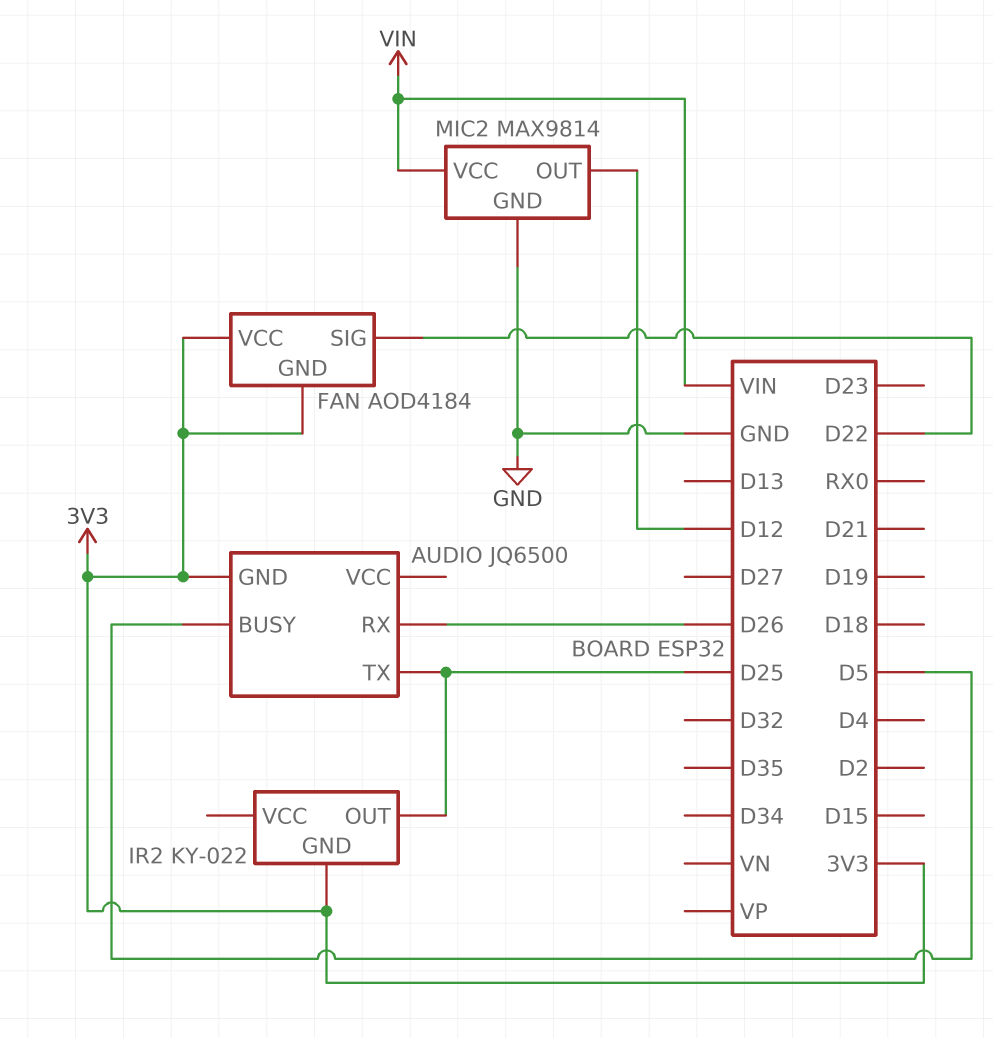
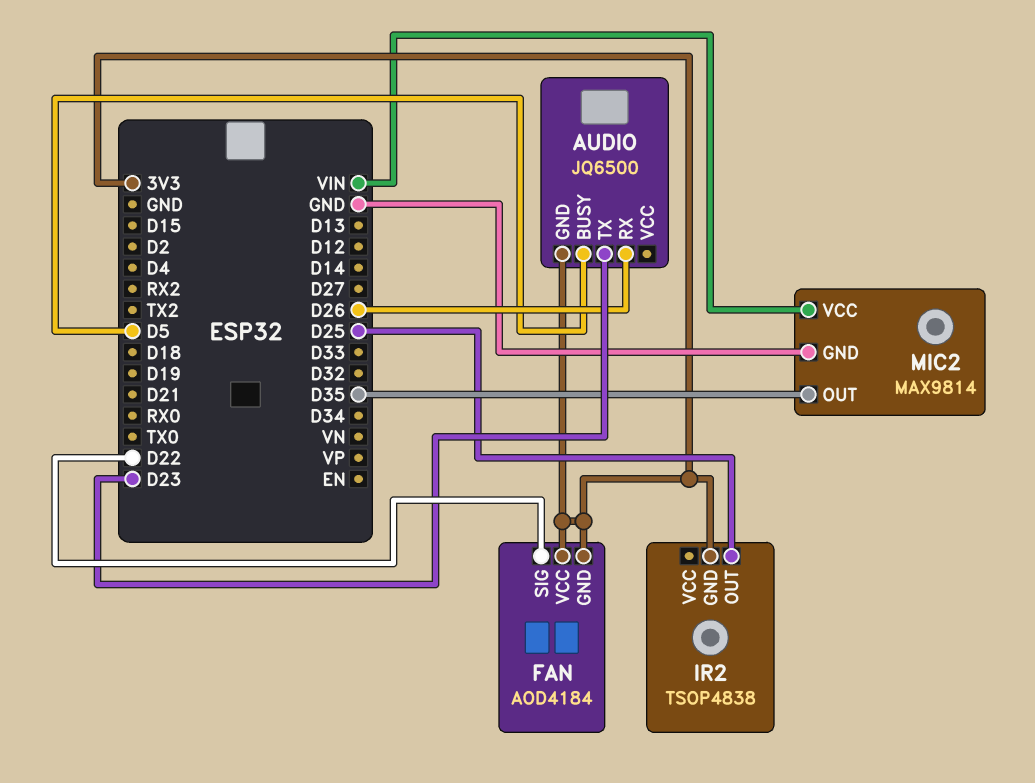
AUDIO pin TX: D25 -> D23
IR2: KY-022 -> TSOP4838
MIC2 pin OUT: D12 -> D35

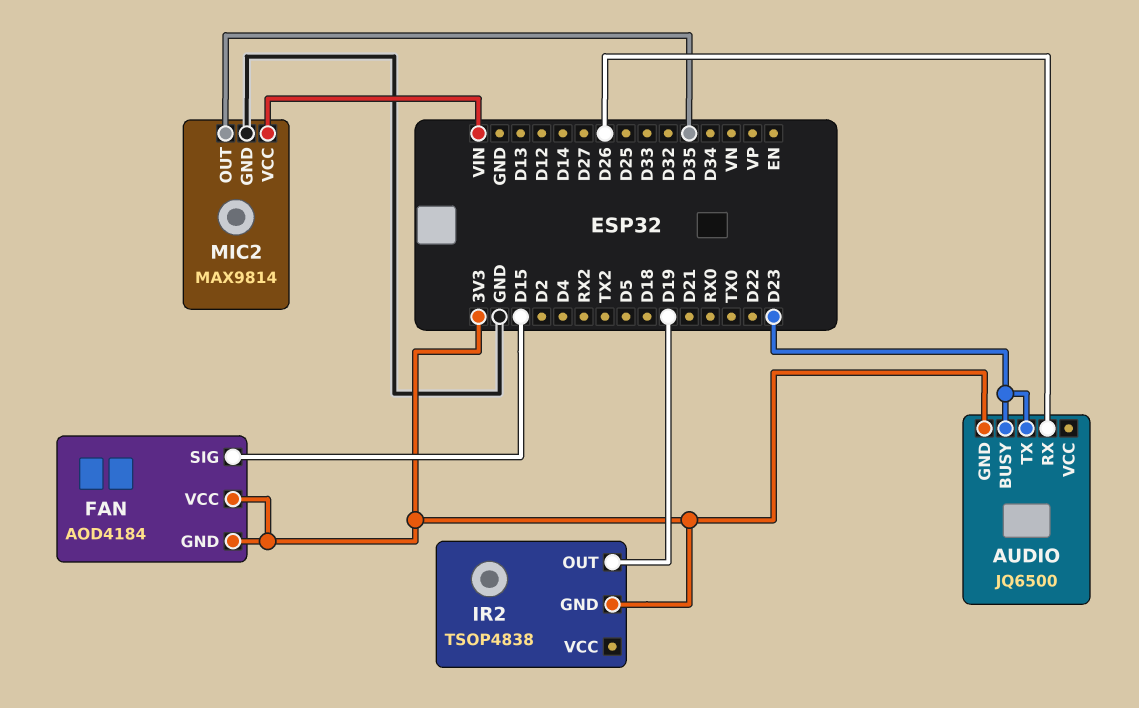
AUDIO pin BUSY: D5 -> D23
FAN pin SIG: D22 -> D15
IR2 pin OUT: D25 -> D19

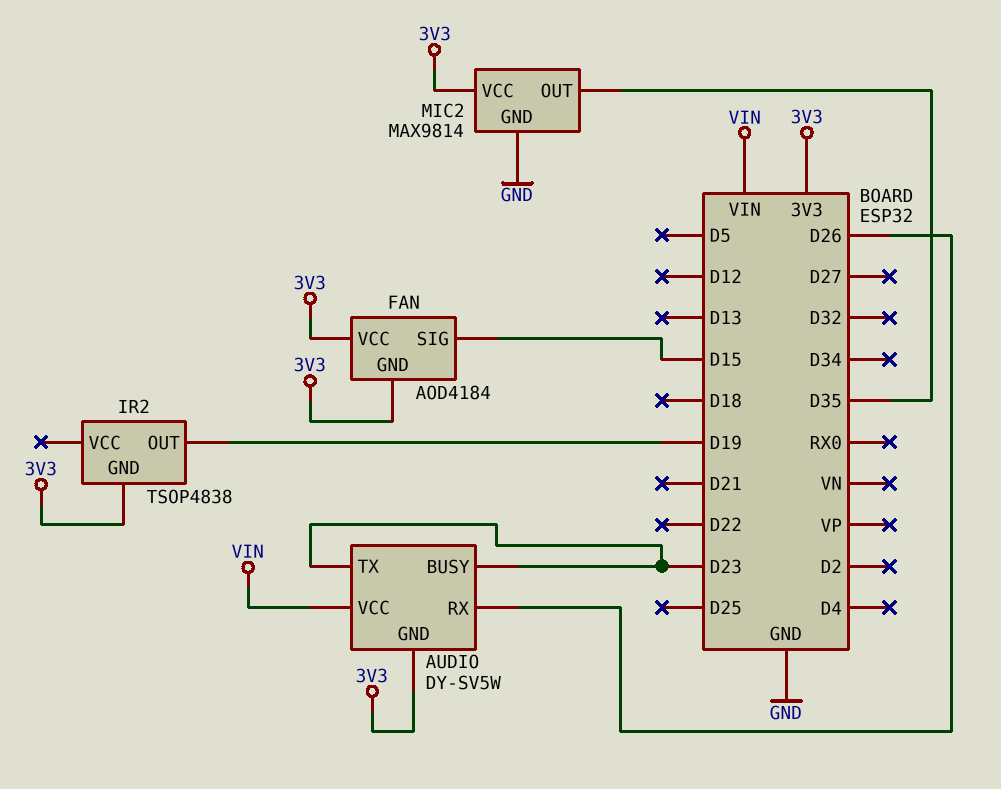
AUDIO: JQ6500 -> DY-SV5W
AUDIO pin VCC: none -> VIN
MIC2 pin VCC: VIN -> 3V3

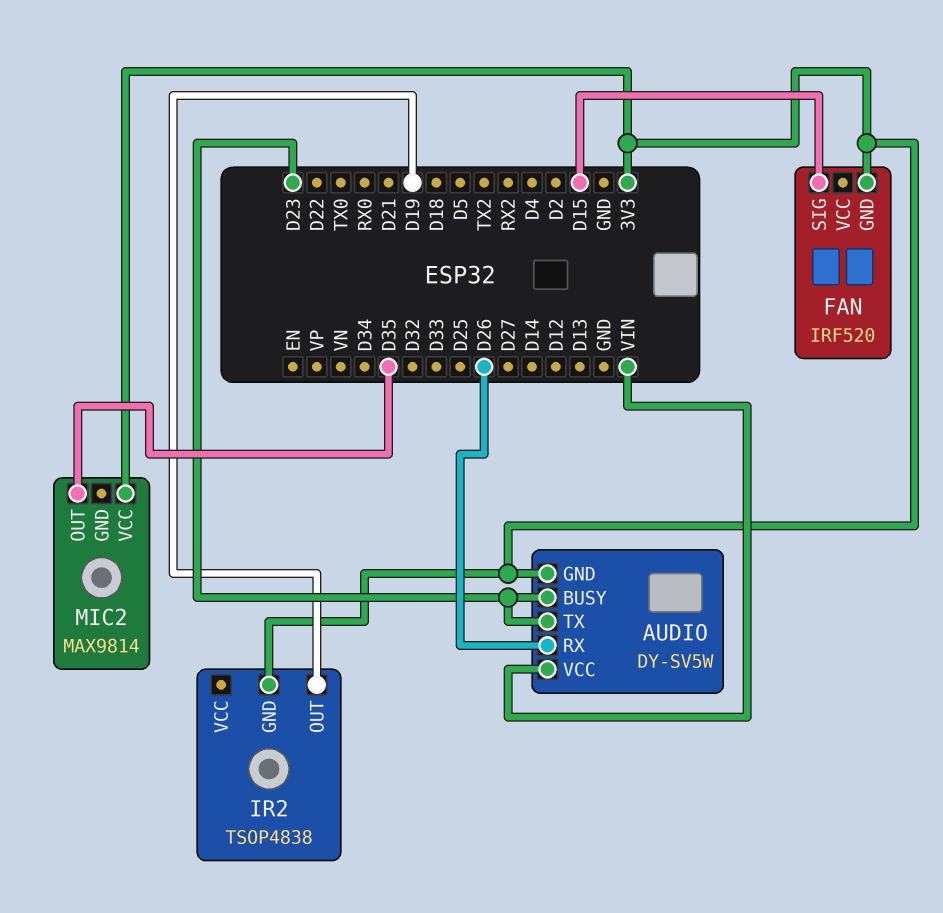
FAN: AOD4184 -> IRF520
FAN pin VCC: 3V3 -> none
MIC2 pin GND: GND -> none

